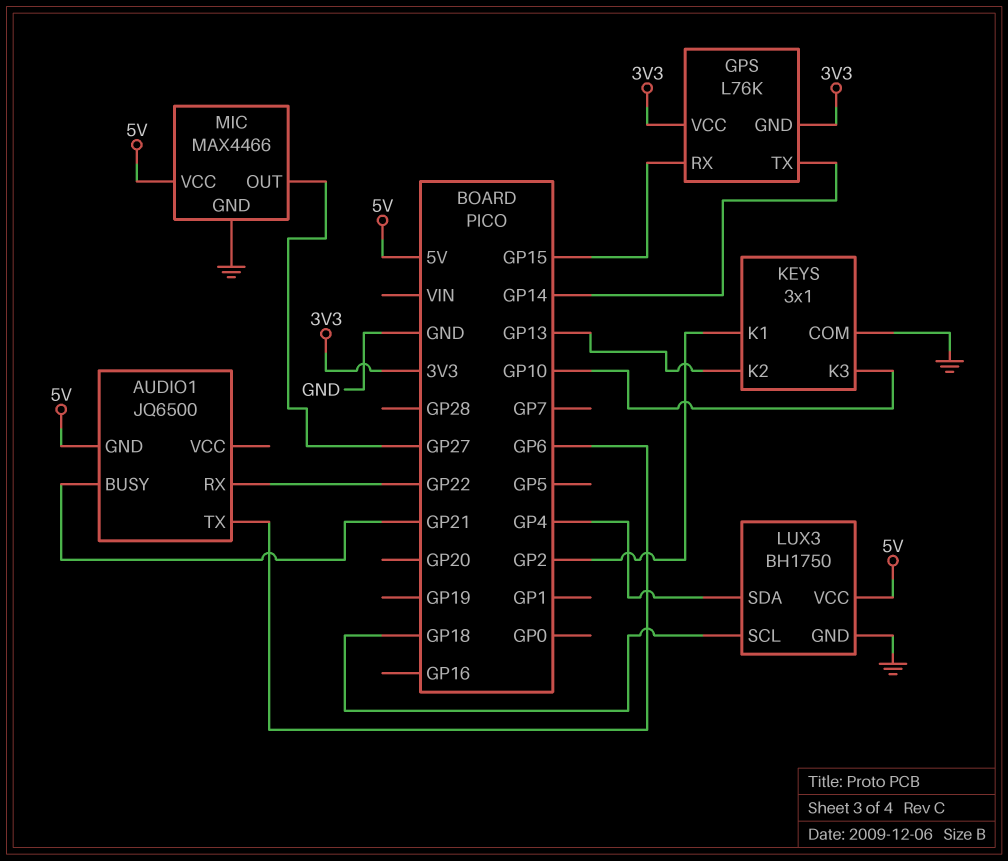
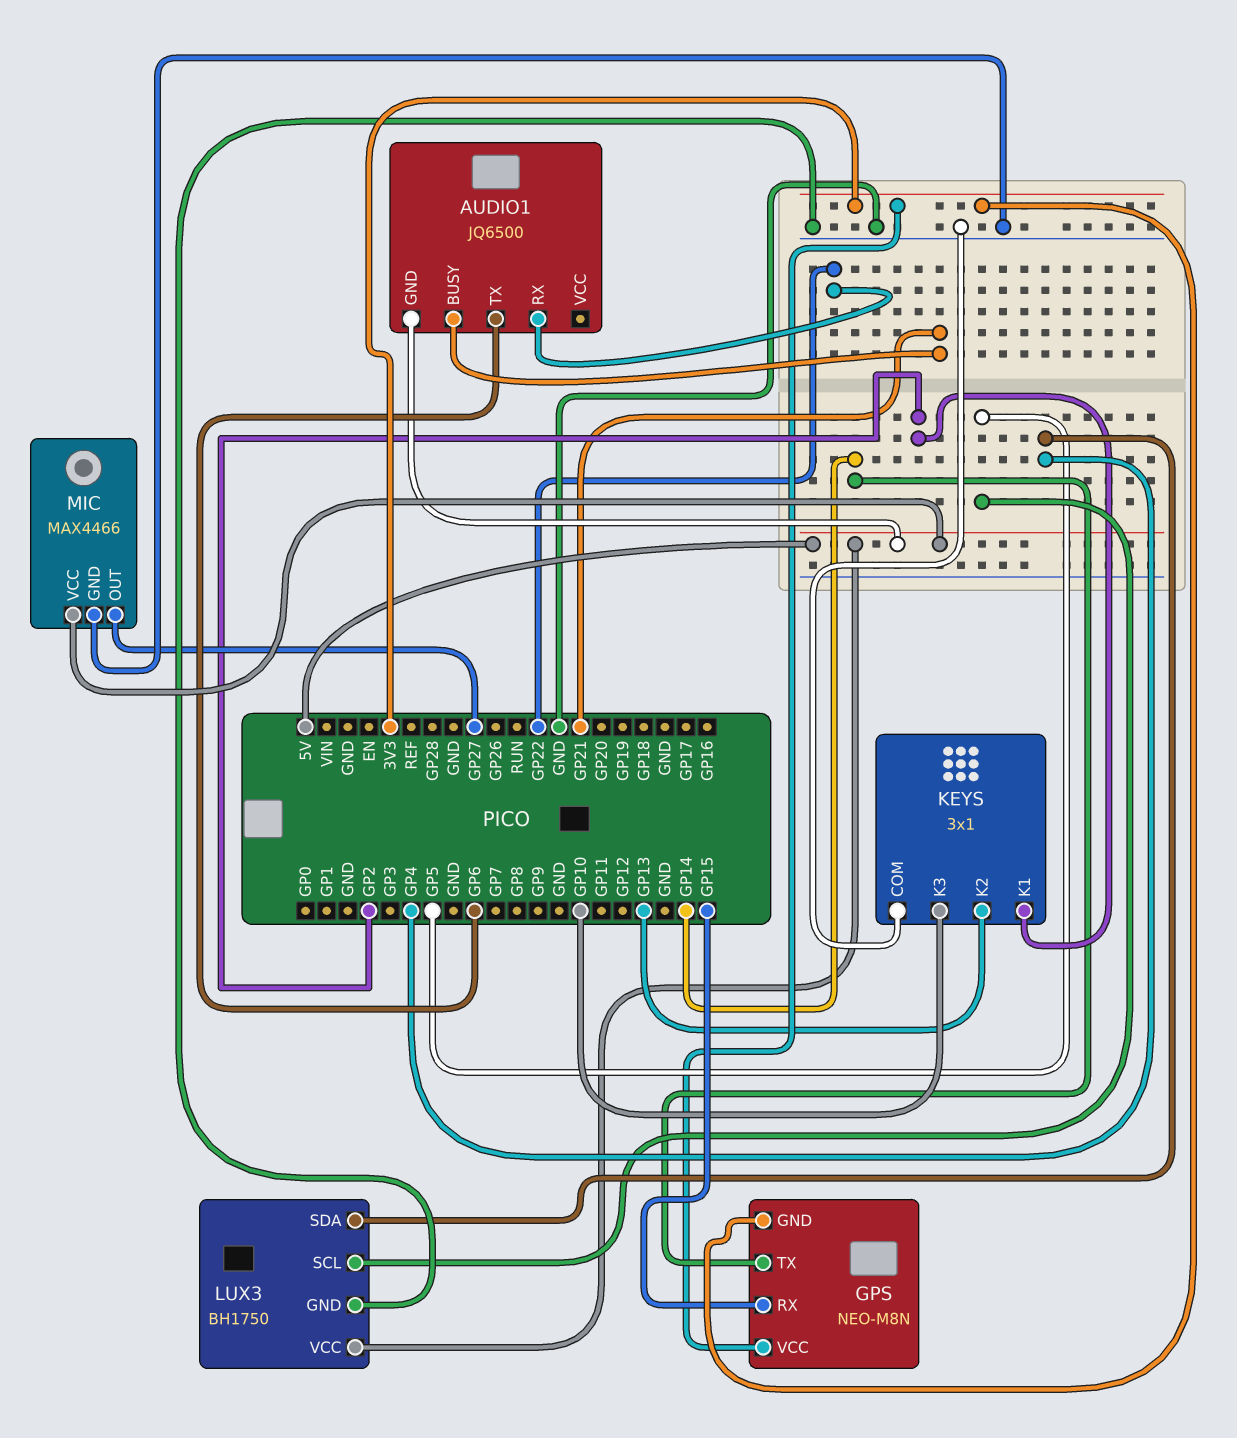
GPS: L76K -> NEO-M8N
LUX3 pin SCL: GP18 -> GP5

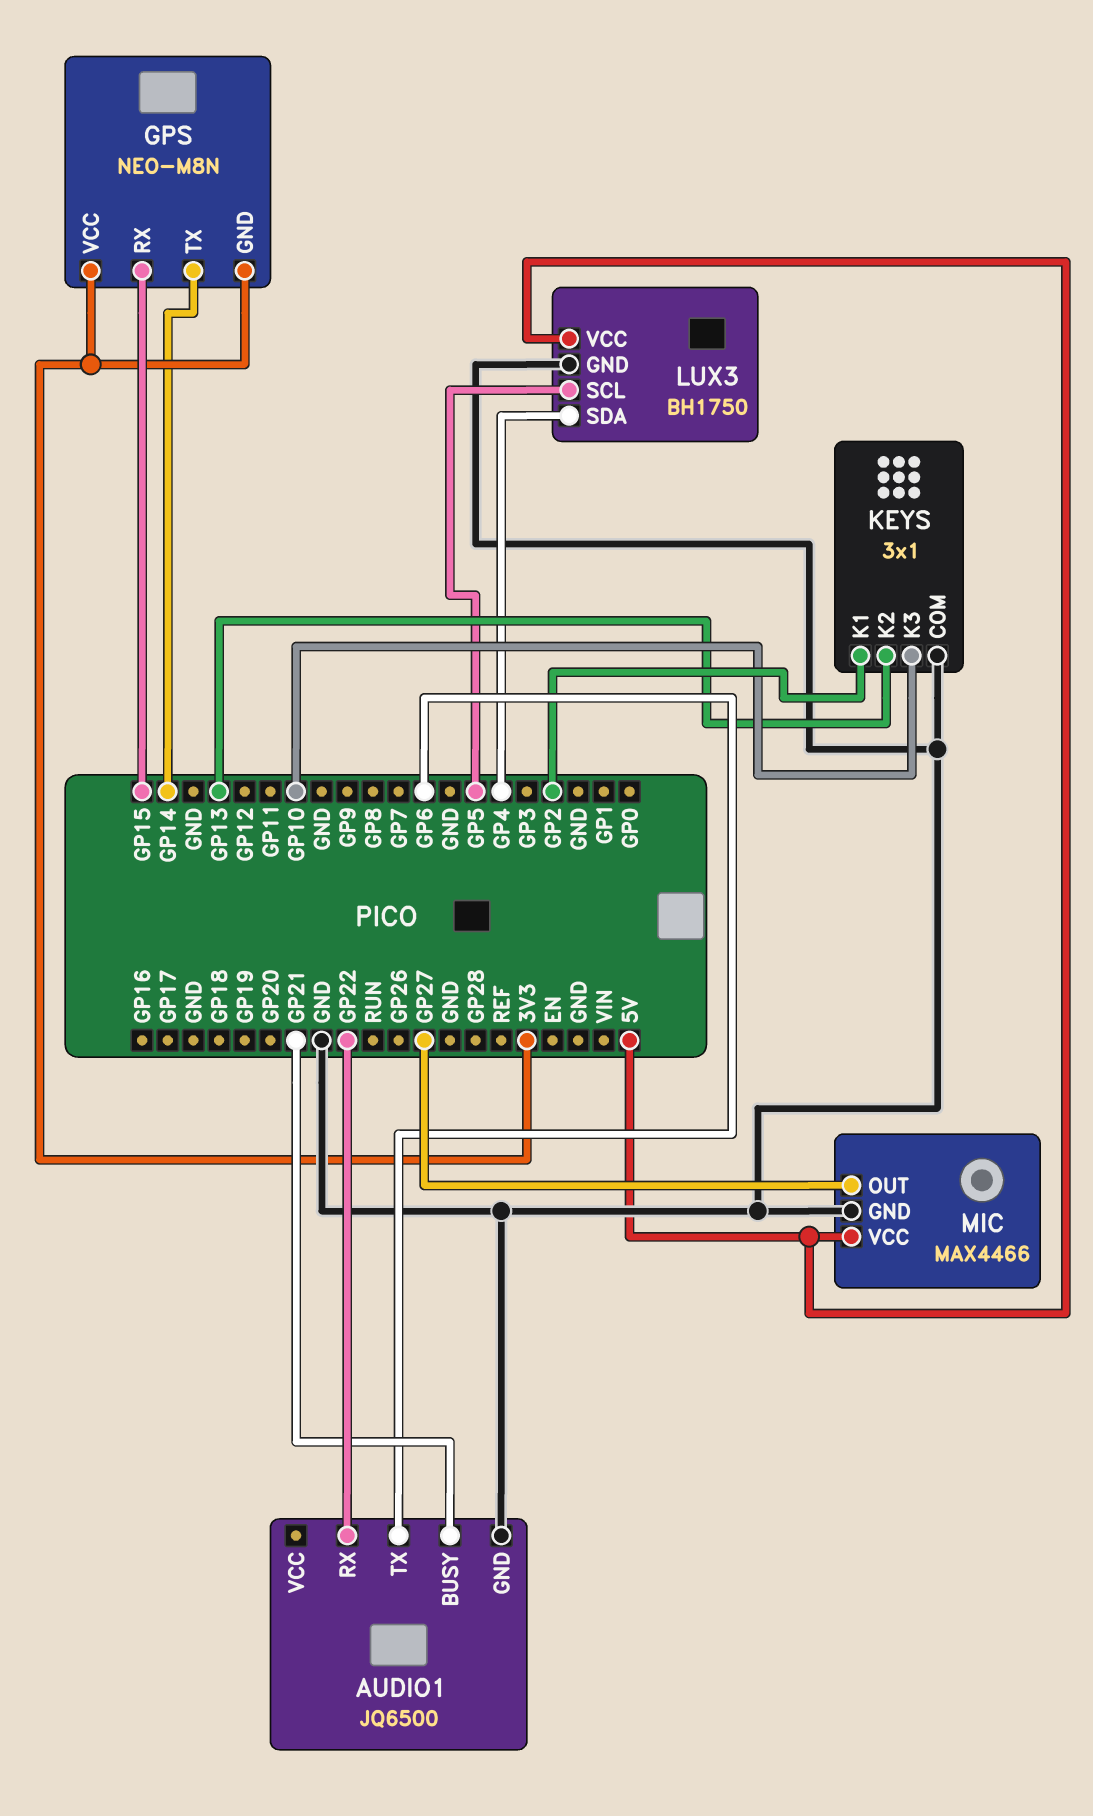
AUDIO1 pin GND: 5V -> GND

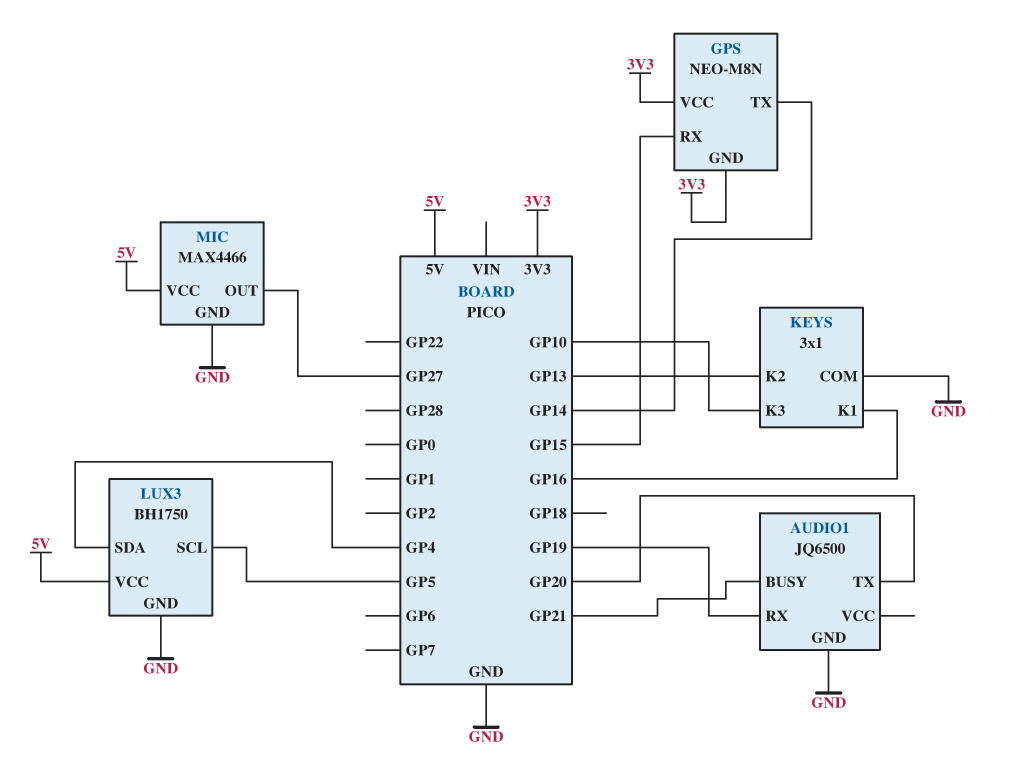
AUDIO1 pin RX: GP22 -> GP19
AUDIO1 pin TX: GP6 -> GP20
KEYS pin K1: GP2 -> GP16

